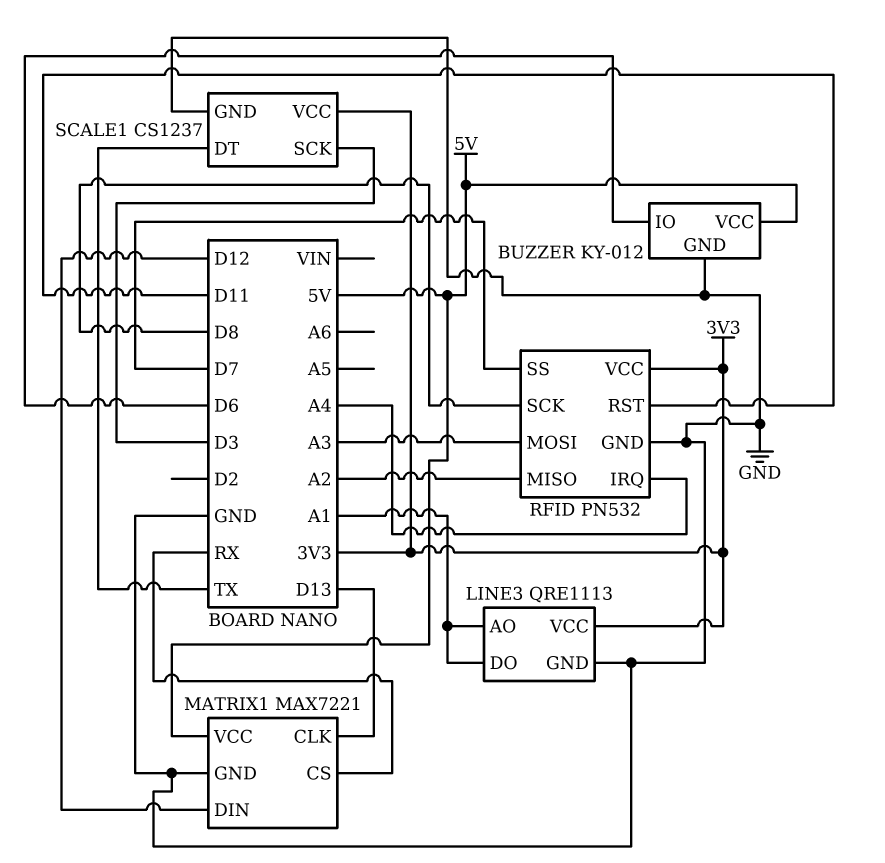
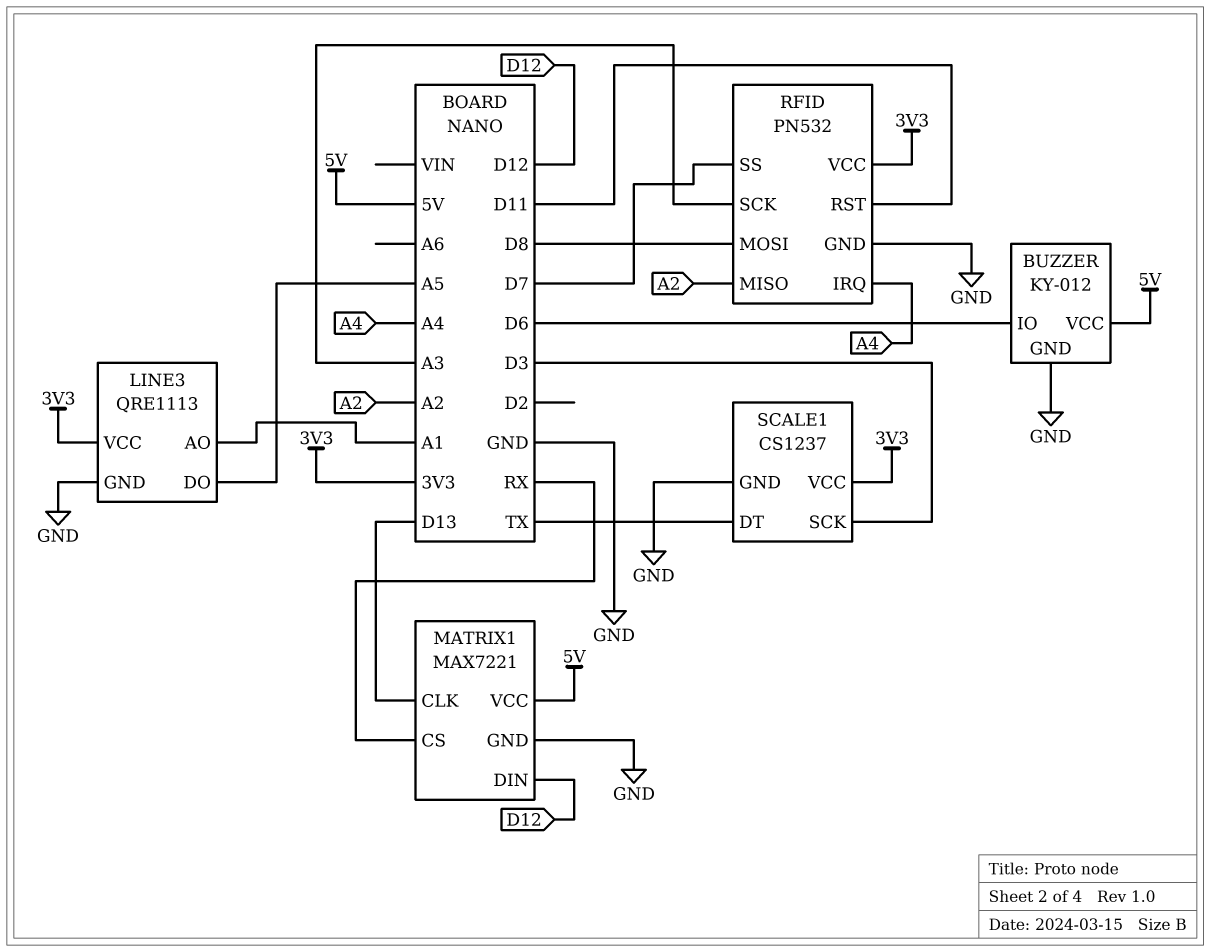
LINE3 pin DO: A1 -> A5
RFID pin MOSI: A3 -> D8
RFID pin SCK: D8 -> A3

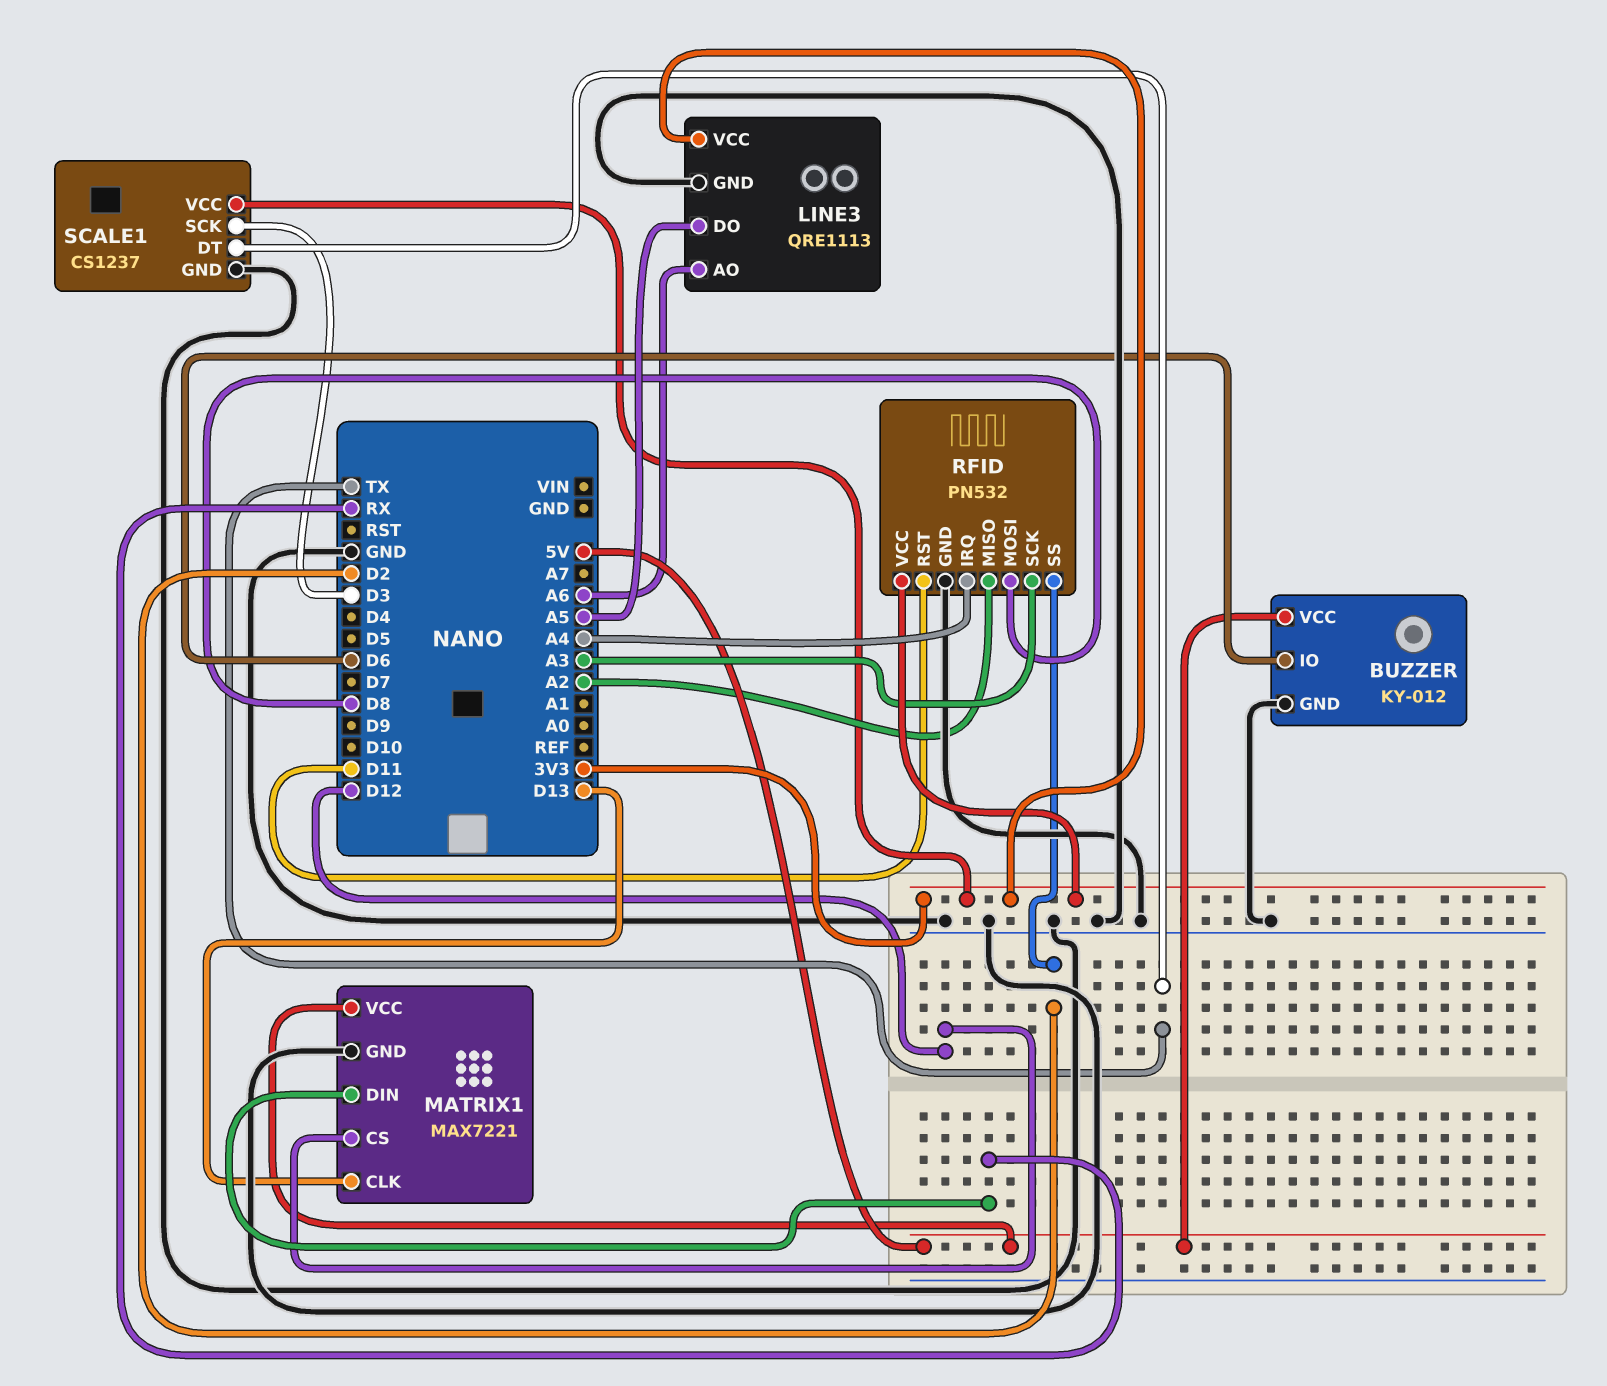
LINE3 pin AO: A1 -> A6
MATRIX1 pin CS: RX -> D12
MATRIX1 pin DIN: D12 -> RX
RFID pin SS: D7 -> D2

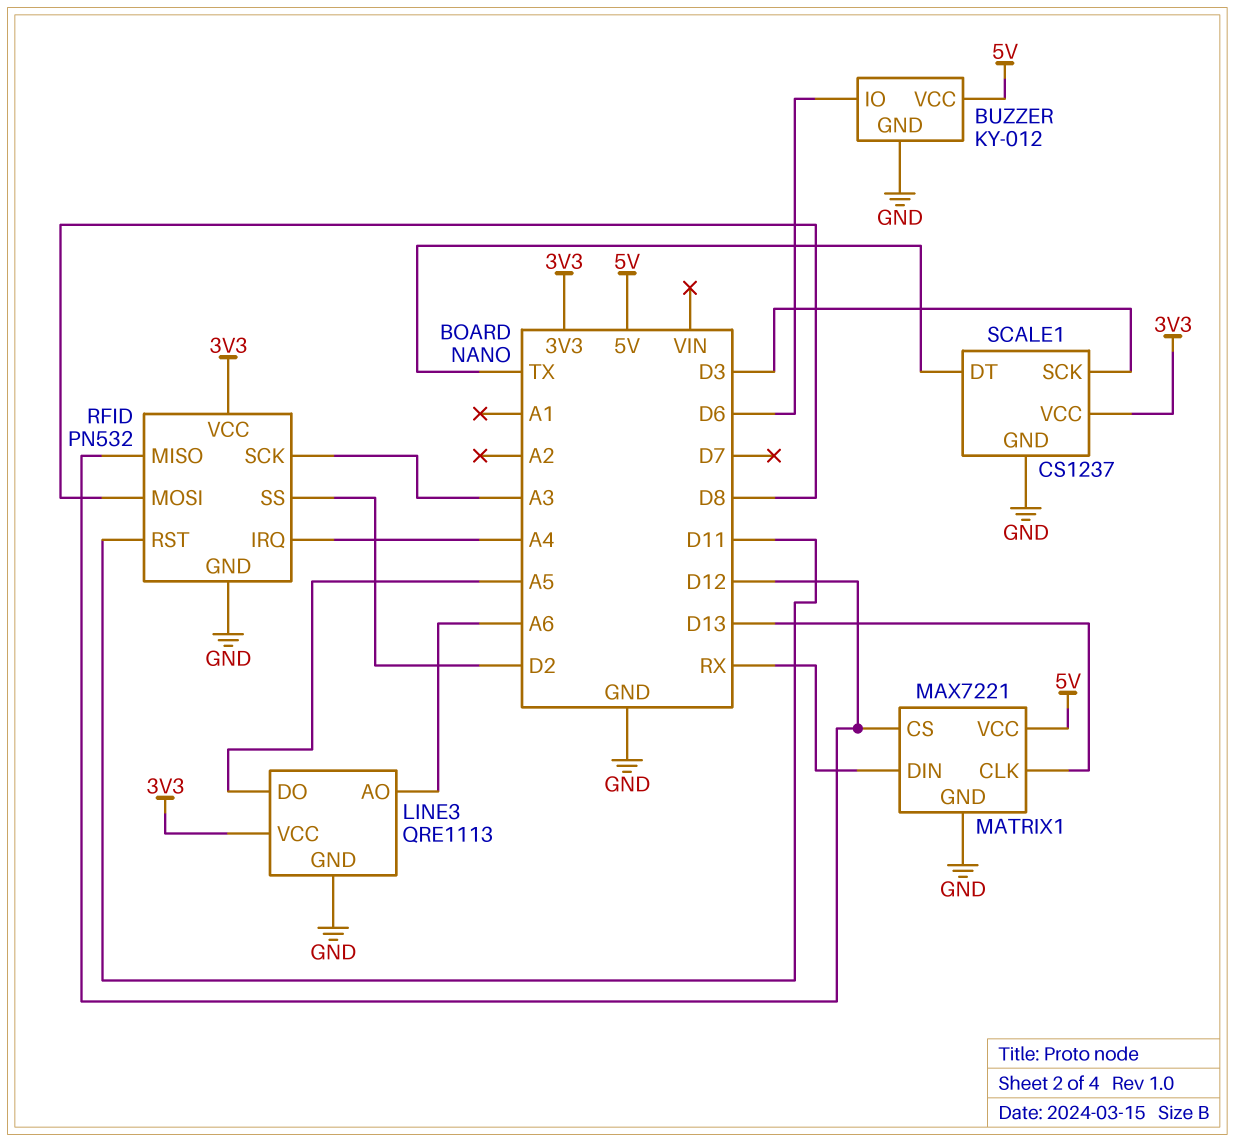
RFID pin MISO: A2 -> D12

